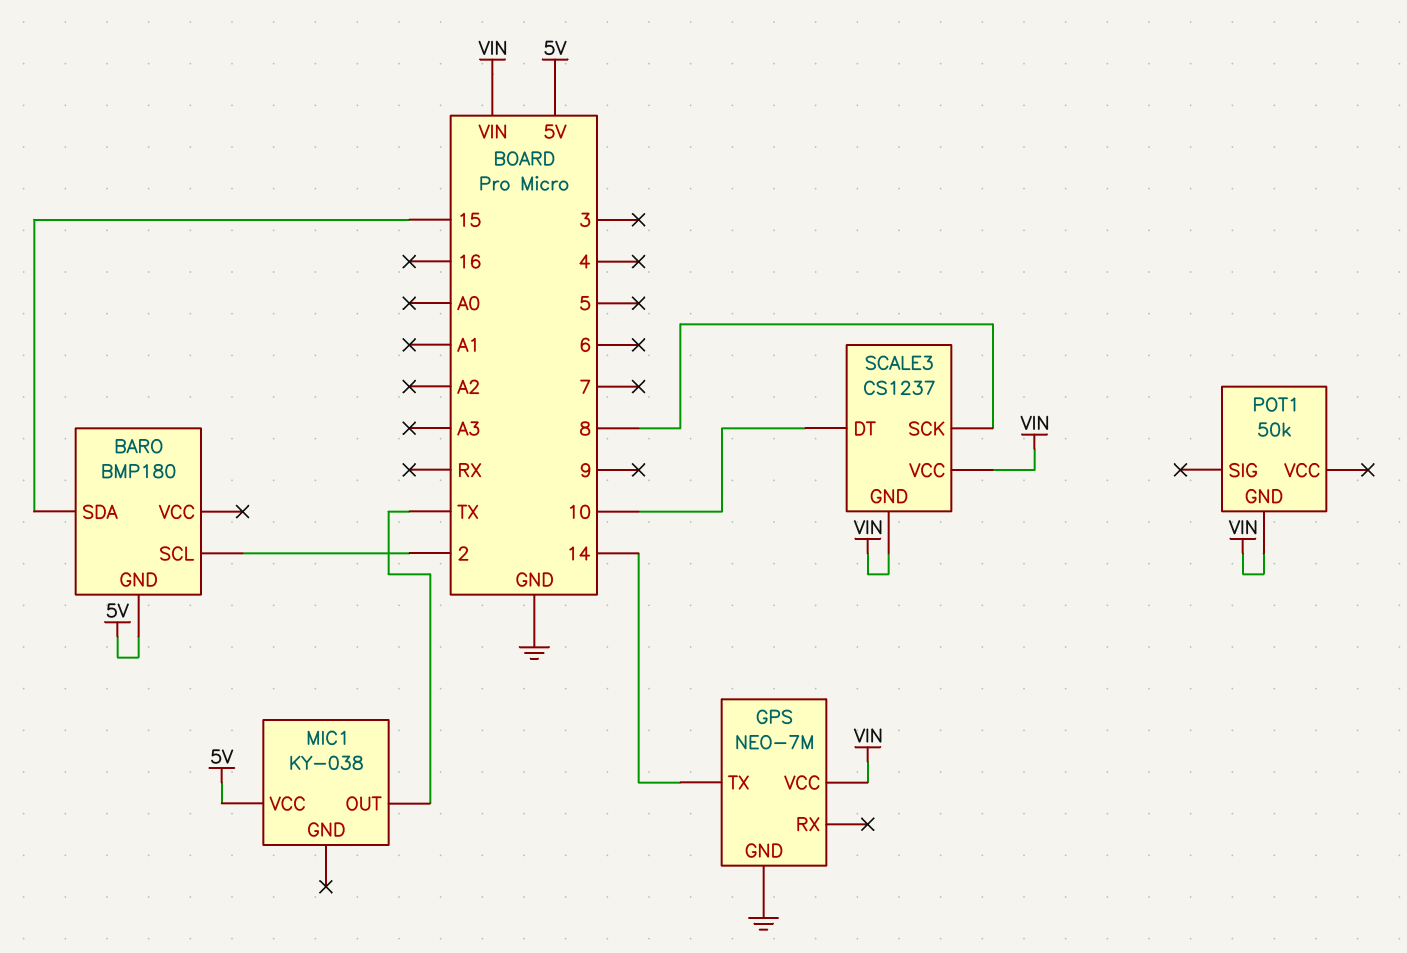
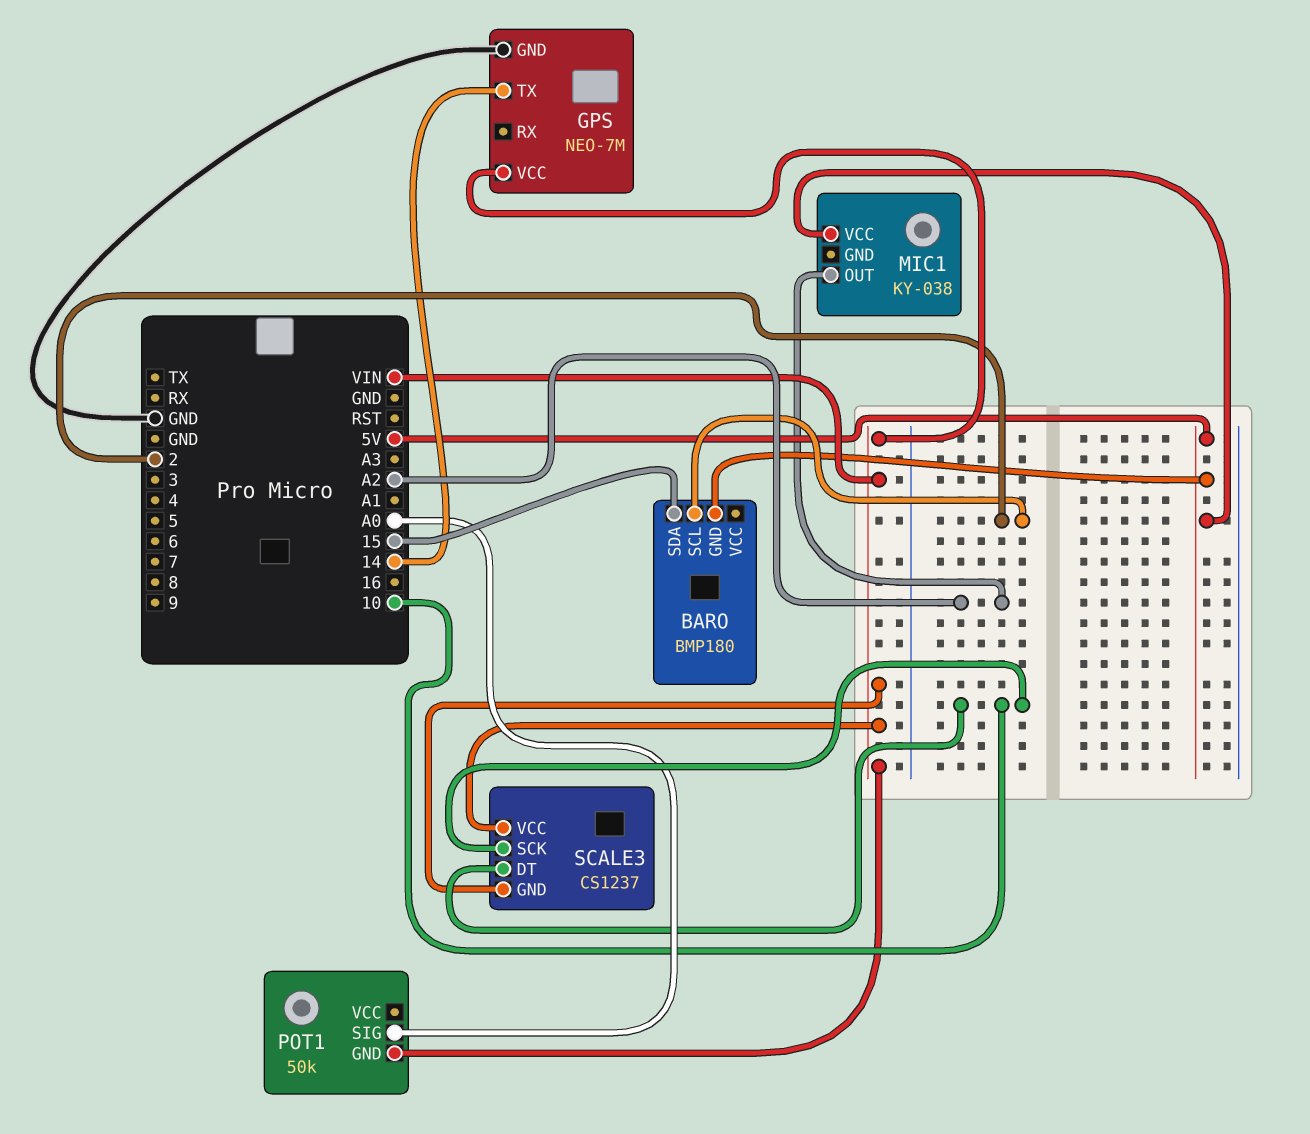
MIC1 pin OUT: TX -> A2
POT1 pin SIG: none -> A0
SCALE3 pin SCK: 8 -> 10

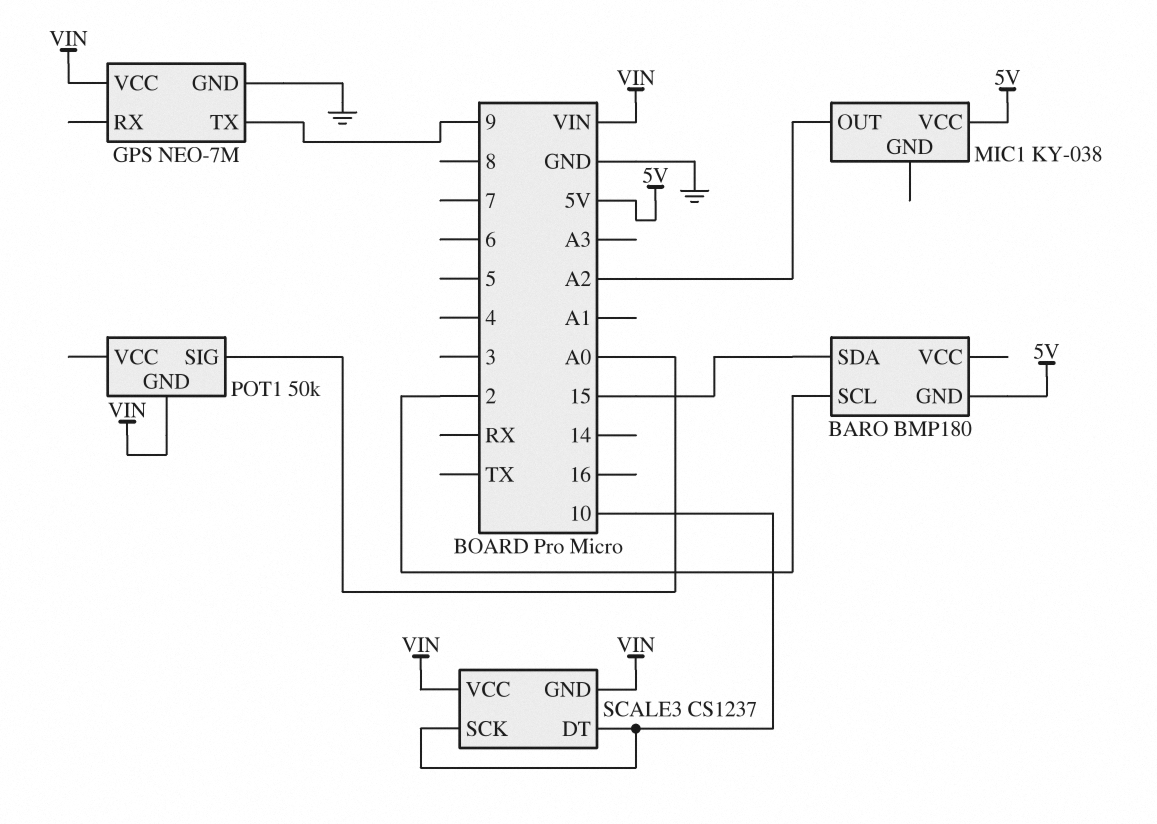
GPS pin TX: 14 -> 9

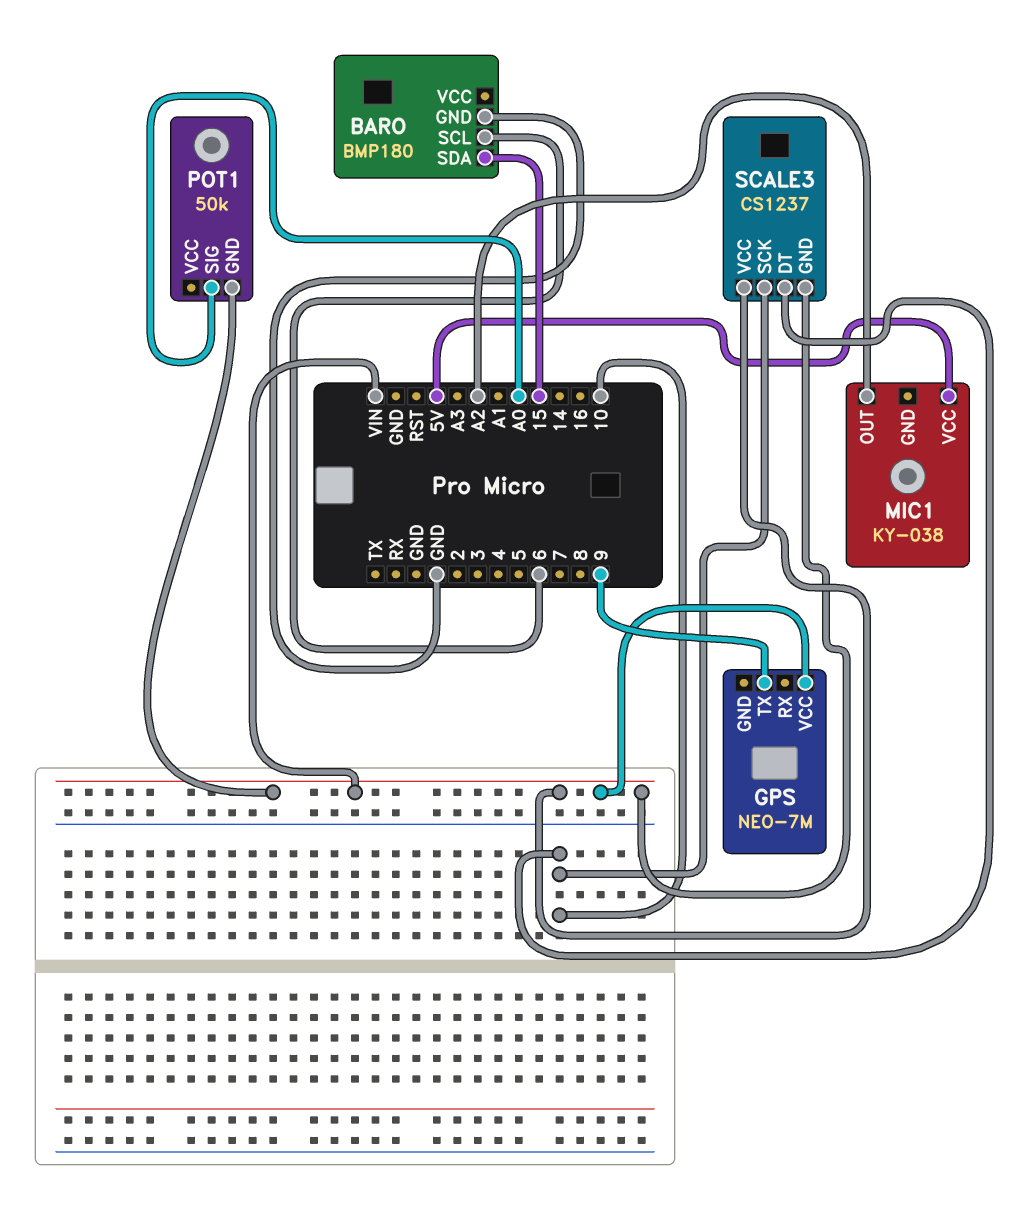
BARO pin GND: 5V -> GND
BARO pin SCL: 2 -> 6
GPS pin GND: GND -> none

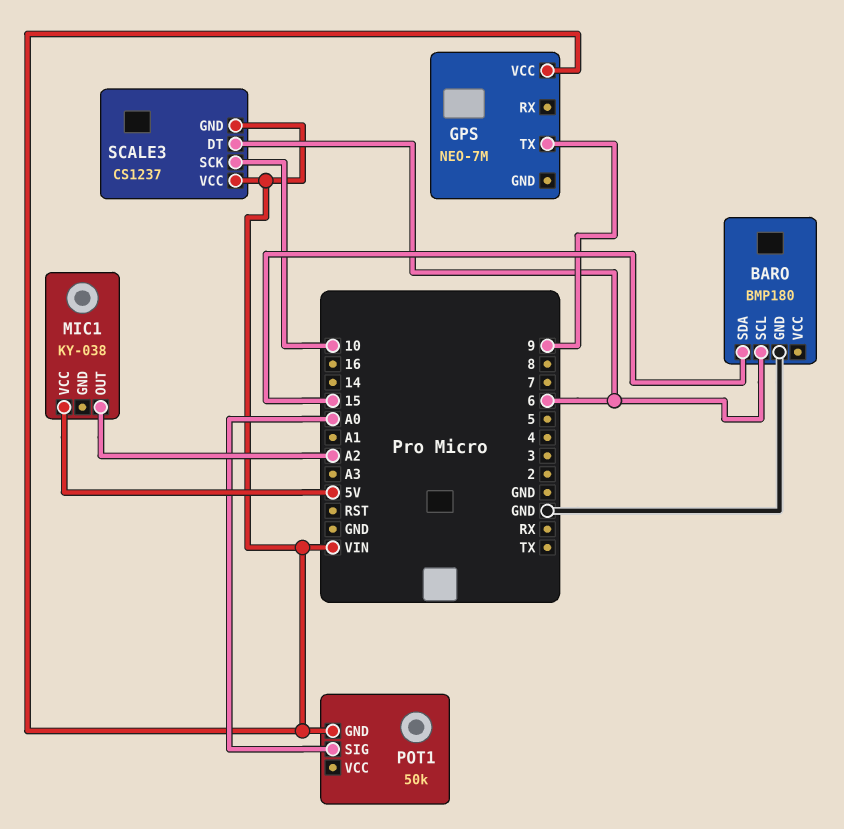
SCALE3 pin DT: 10 -> 6

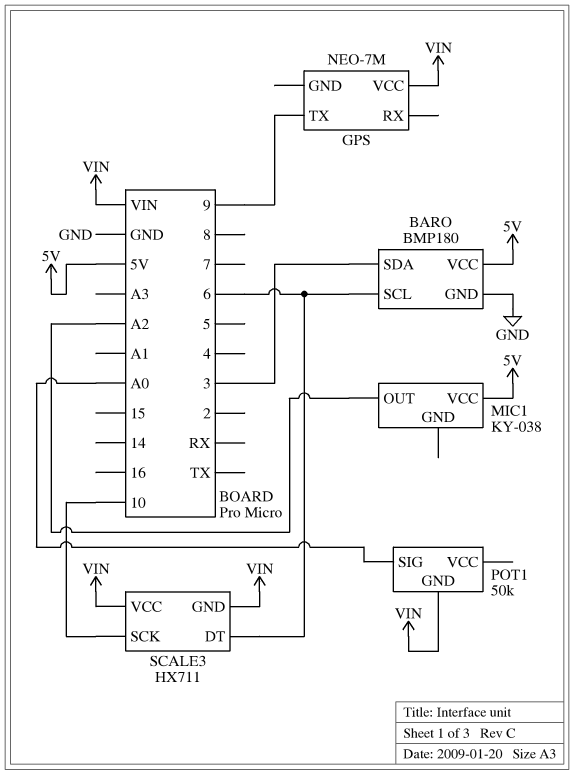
BARO pin SDA: 15 -> 3
BARO pin VCC: none -> 5V
SCALE3: CS1237 -> HX711

